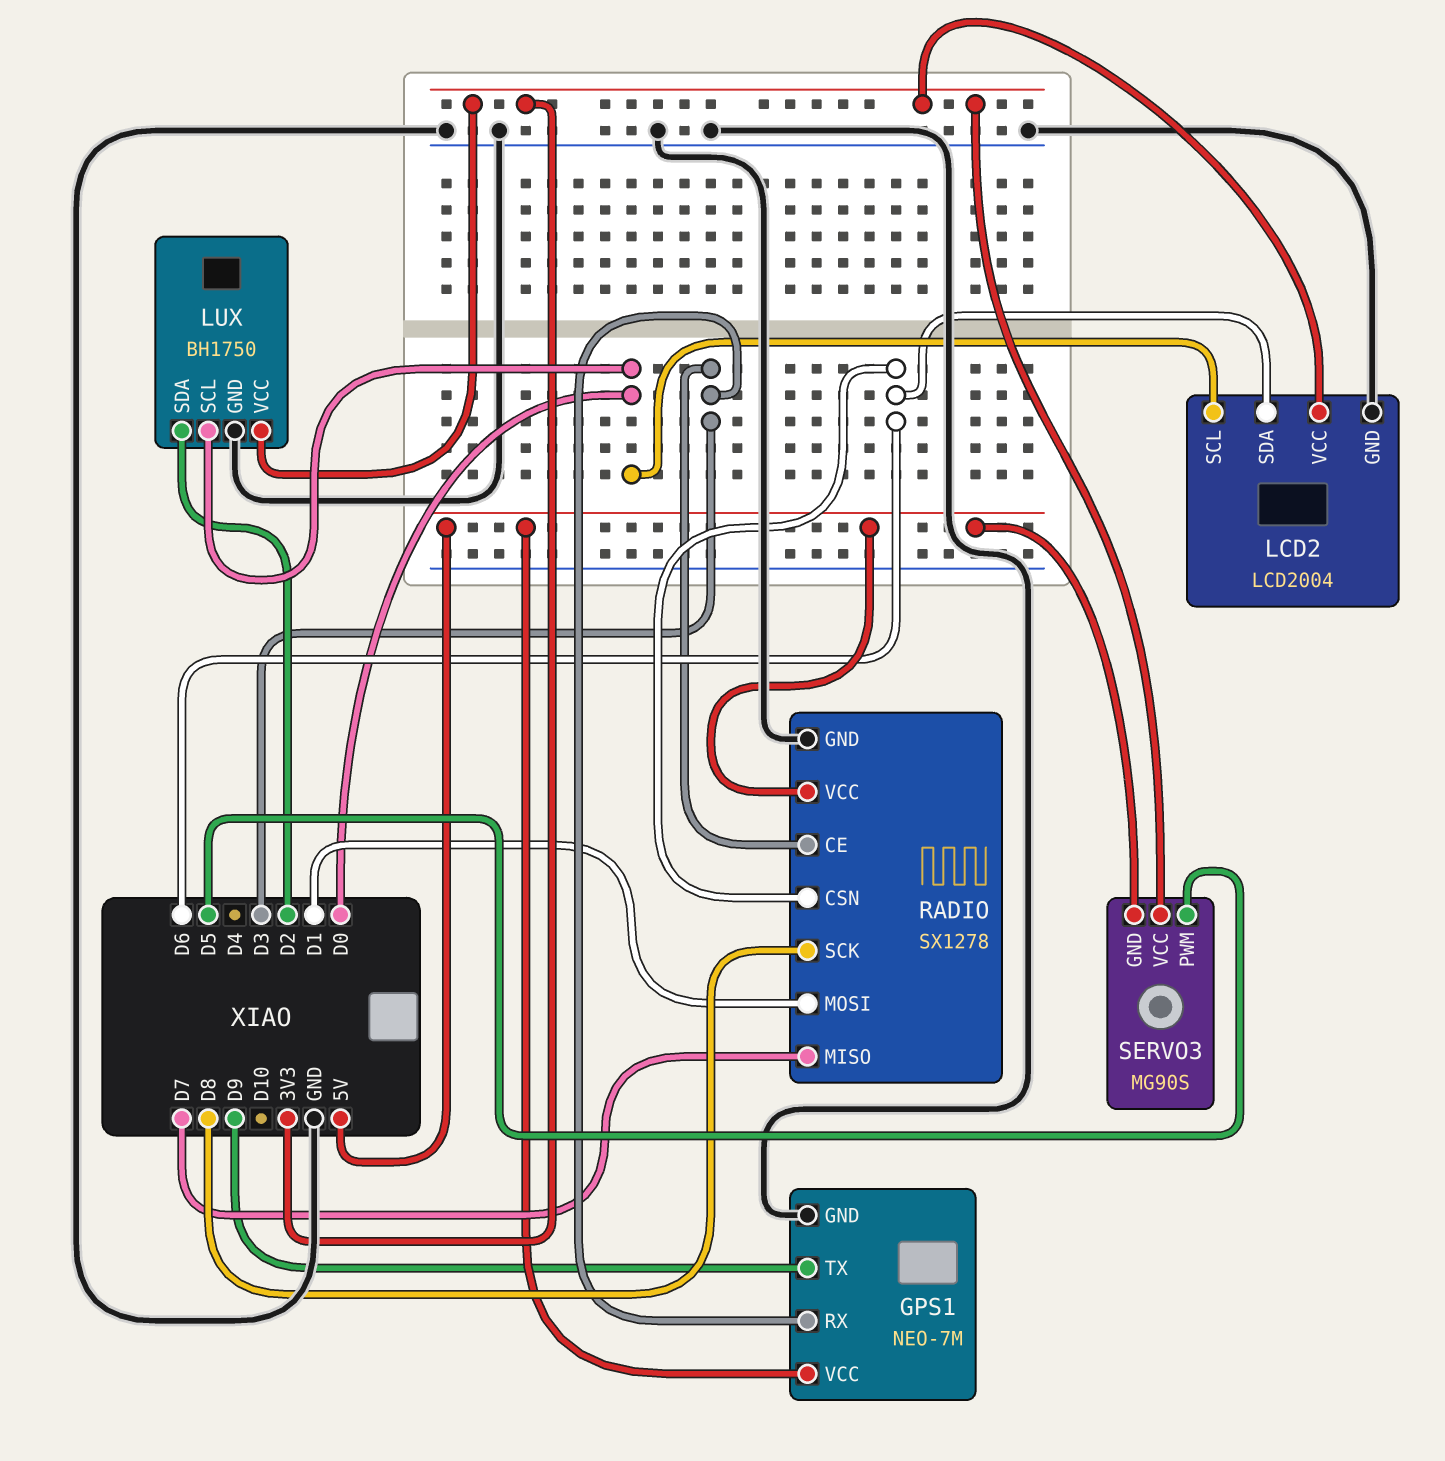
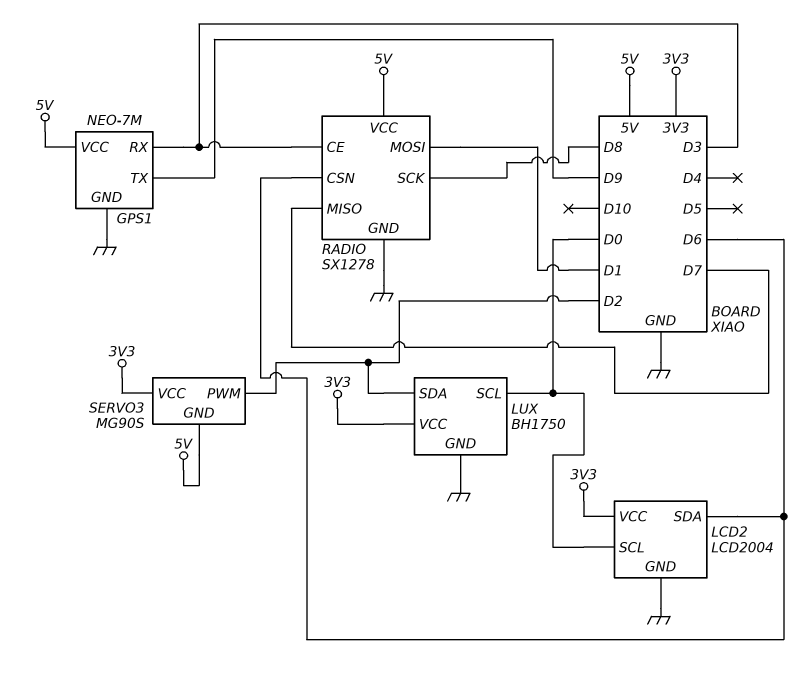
SERVO3 pin PWM: D5 -> D2

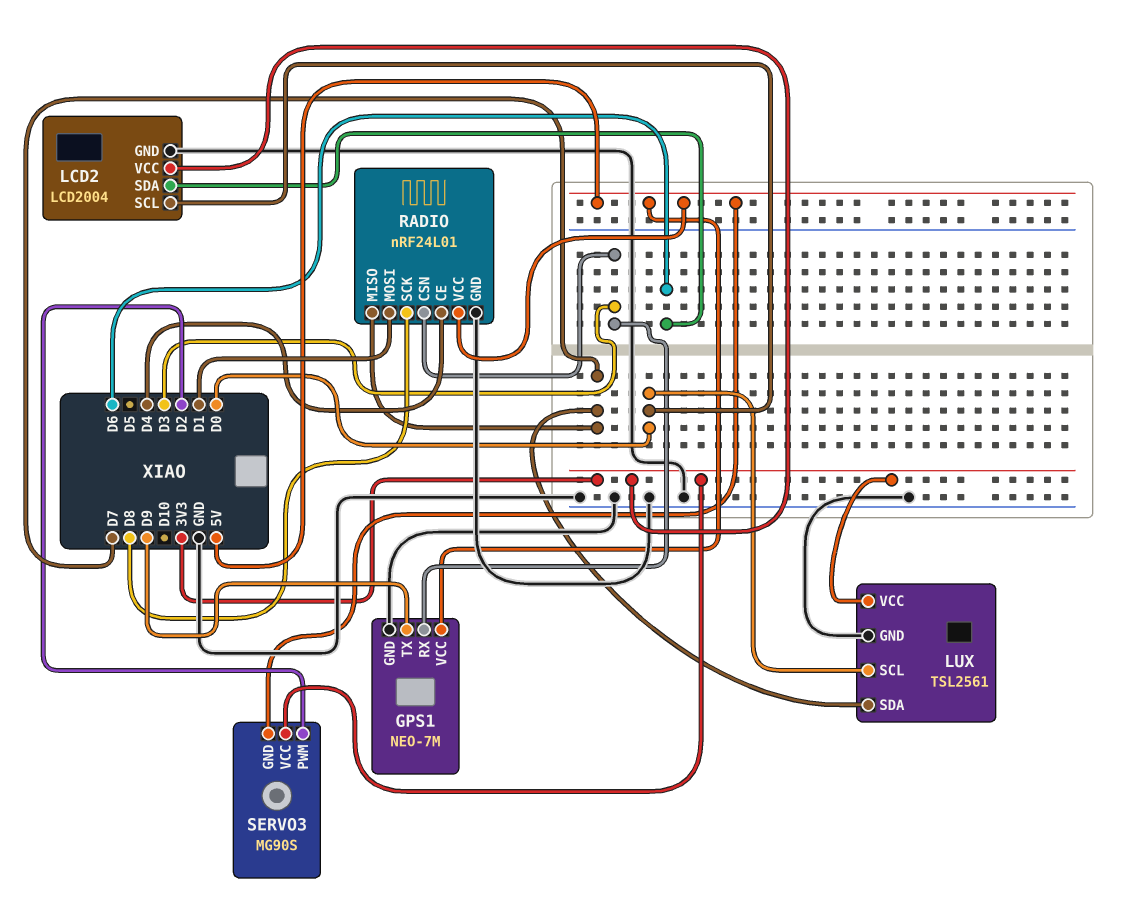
LUX: BH1750 -> TSL2561
LUX pin SDA: D2 -> D7
RADIO: SX1278 -> nRF24L01
RADIO pin CE: D3 -> D4
RADIO pin CSN: D6 -> D3

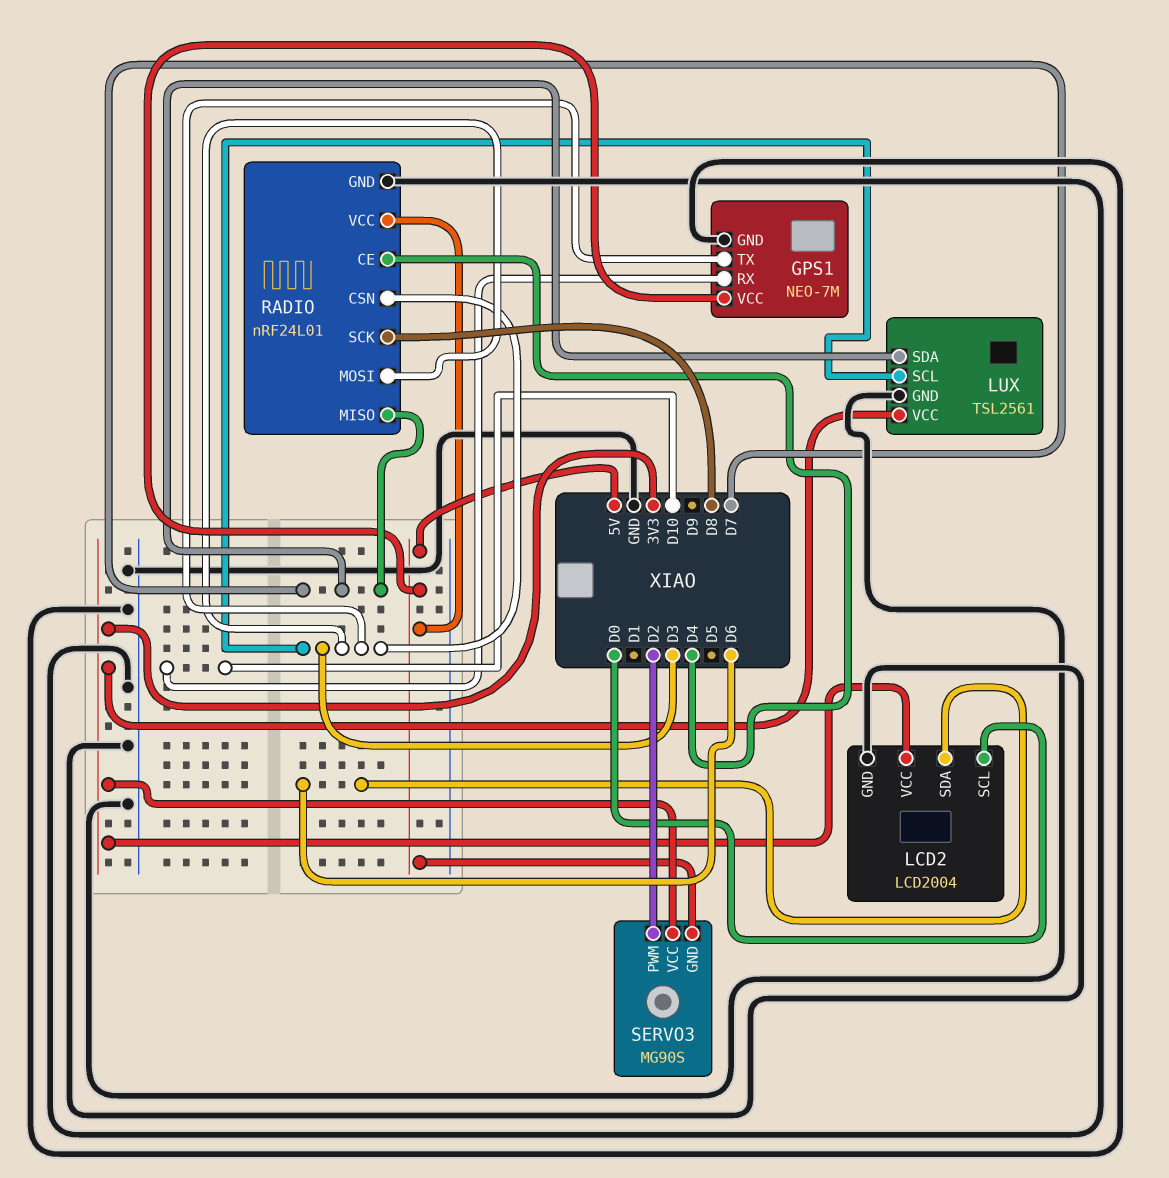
GPS1 pin RX: D3 -> D10
GPS1 pin TX: D9 -> D3
LUX pin SCL: D0 -> D3
RADIO pin MOSI: D1 -> D3

